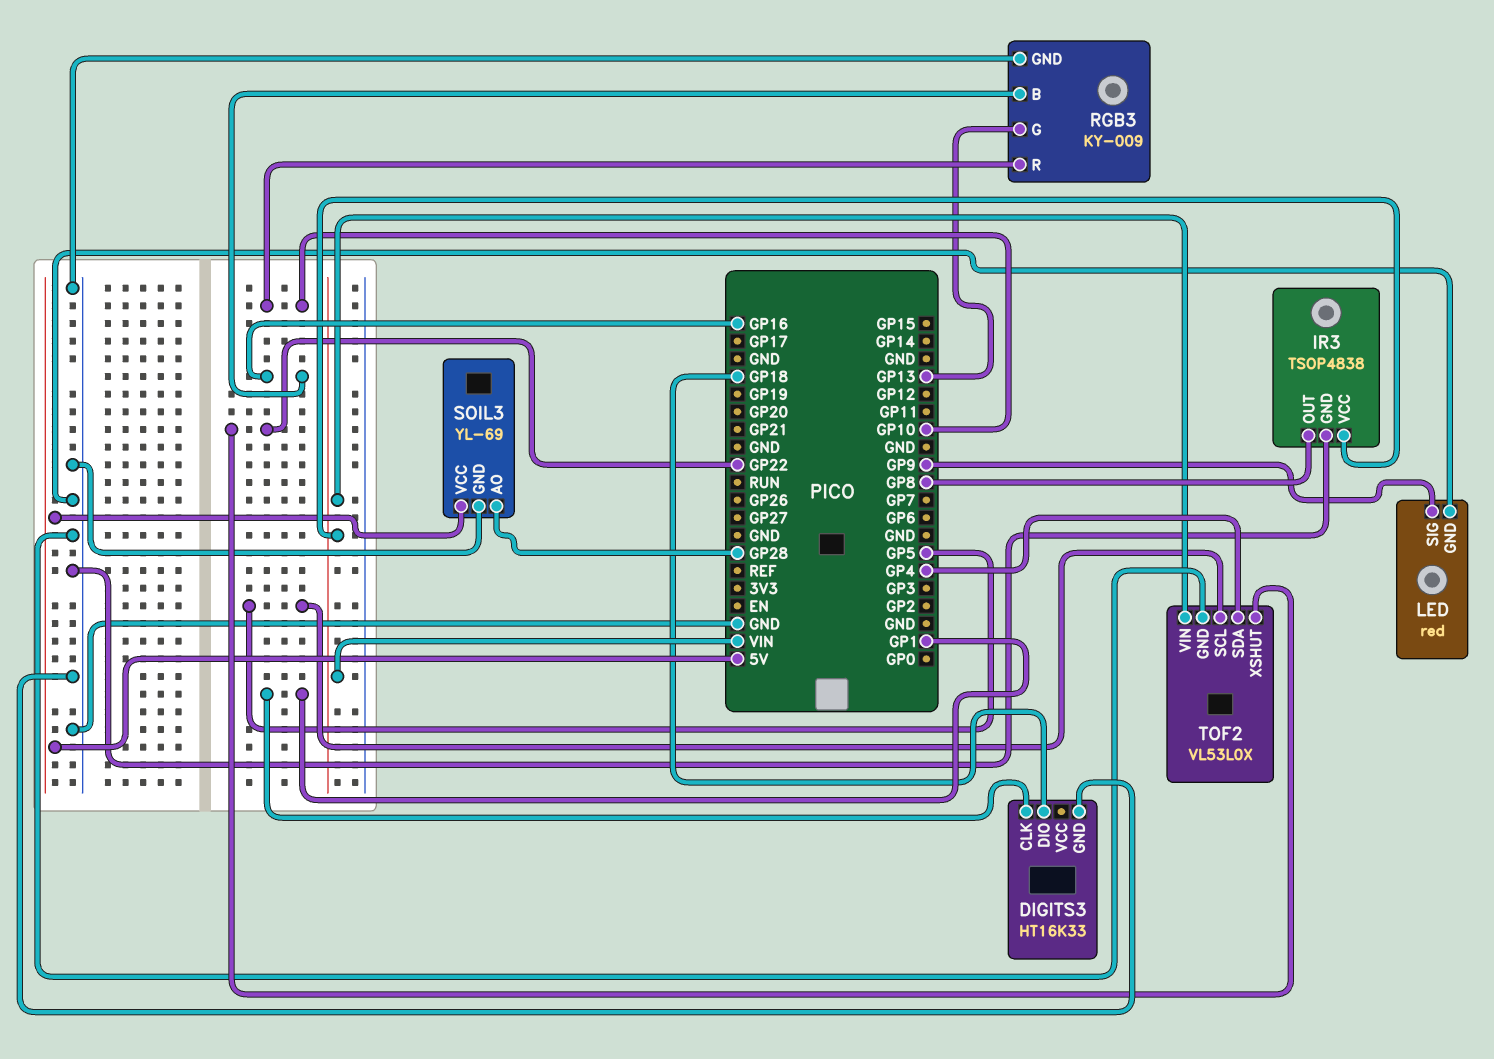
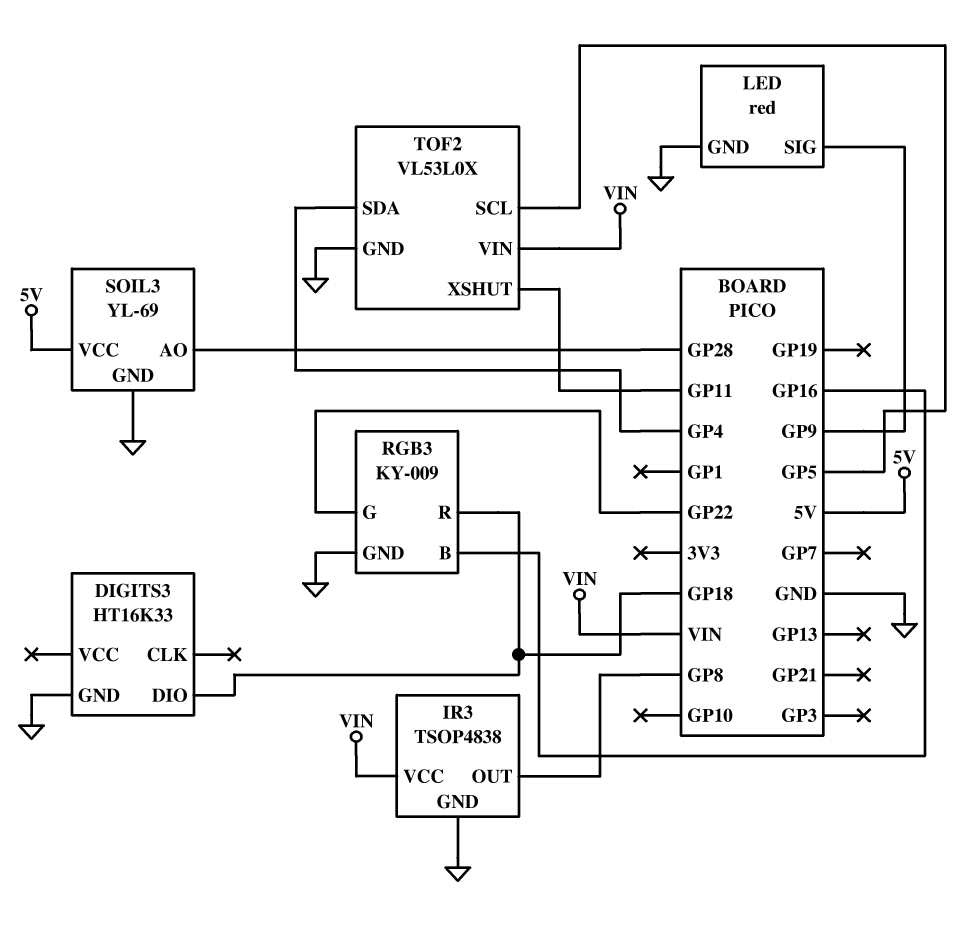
DIGITS3 pin CLK: GP1 -> none
RGB3 pin G: GP13 -> GP22
RGB3 pin R: GP10 -> GP18
TOF2 pin XSHUT: GP22 -> GP11

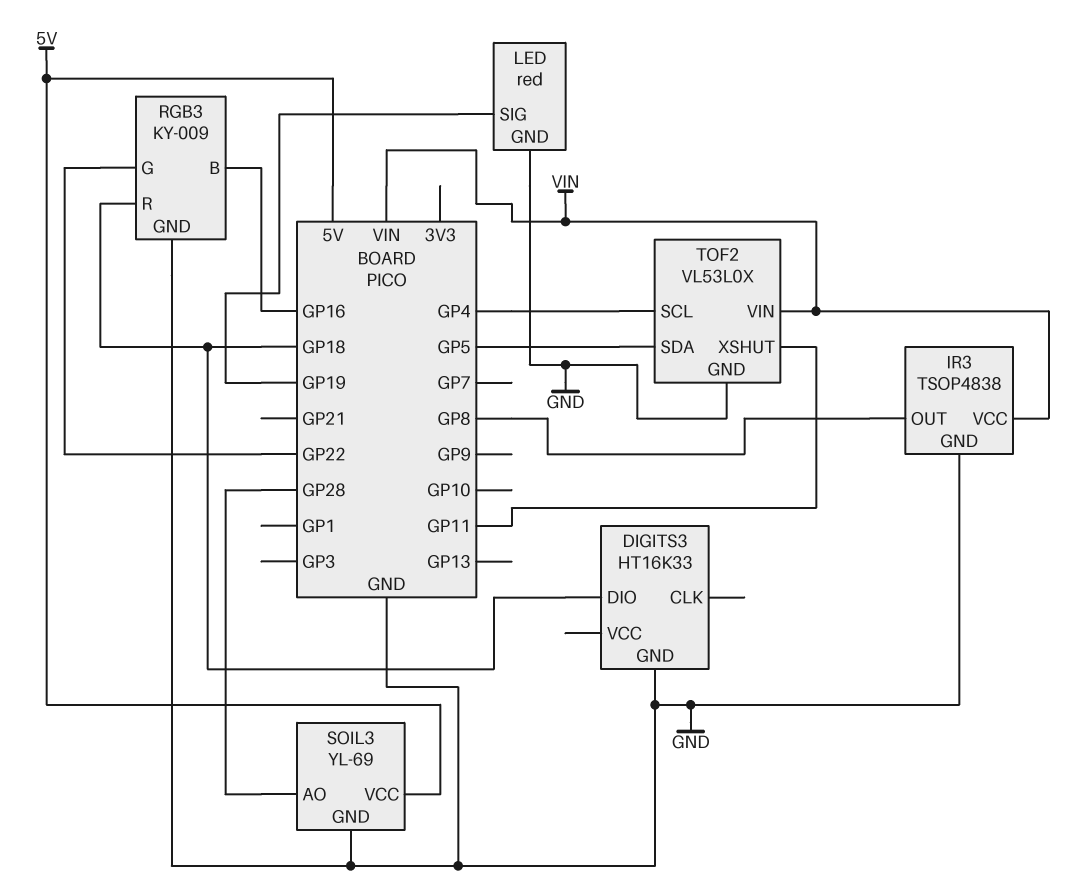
LED pin SIG: GP9 -> GP19
TOF2 pin SCL: GP5 -> GP4
TOF2 pin SDA: GP4 -> GP5

